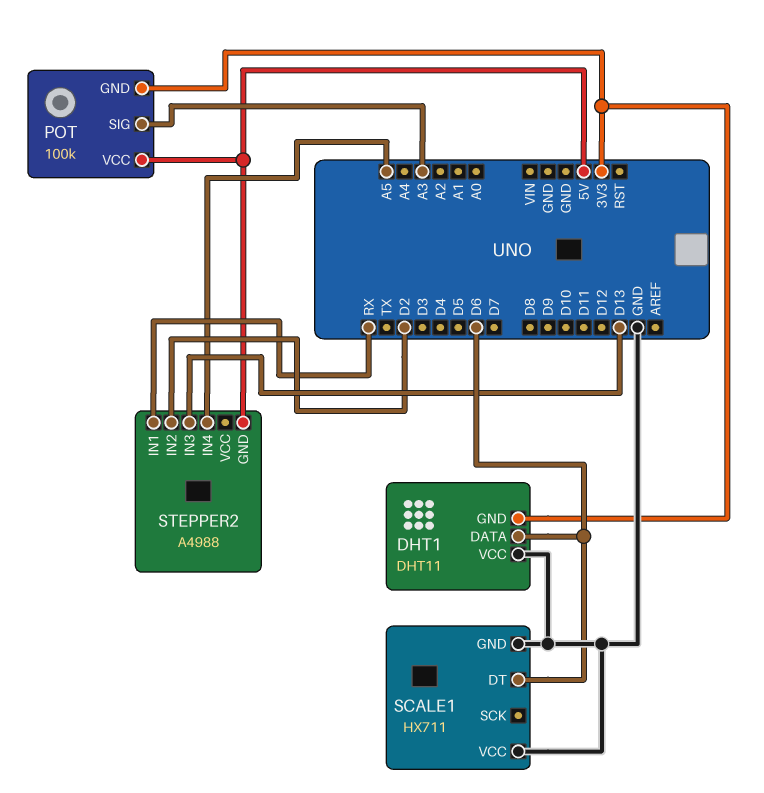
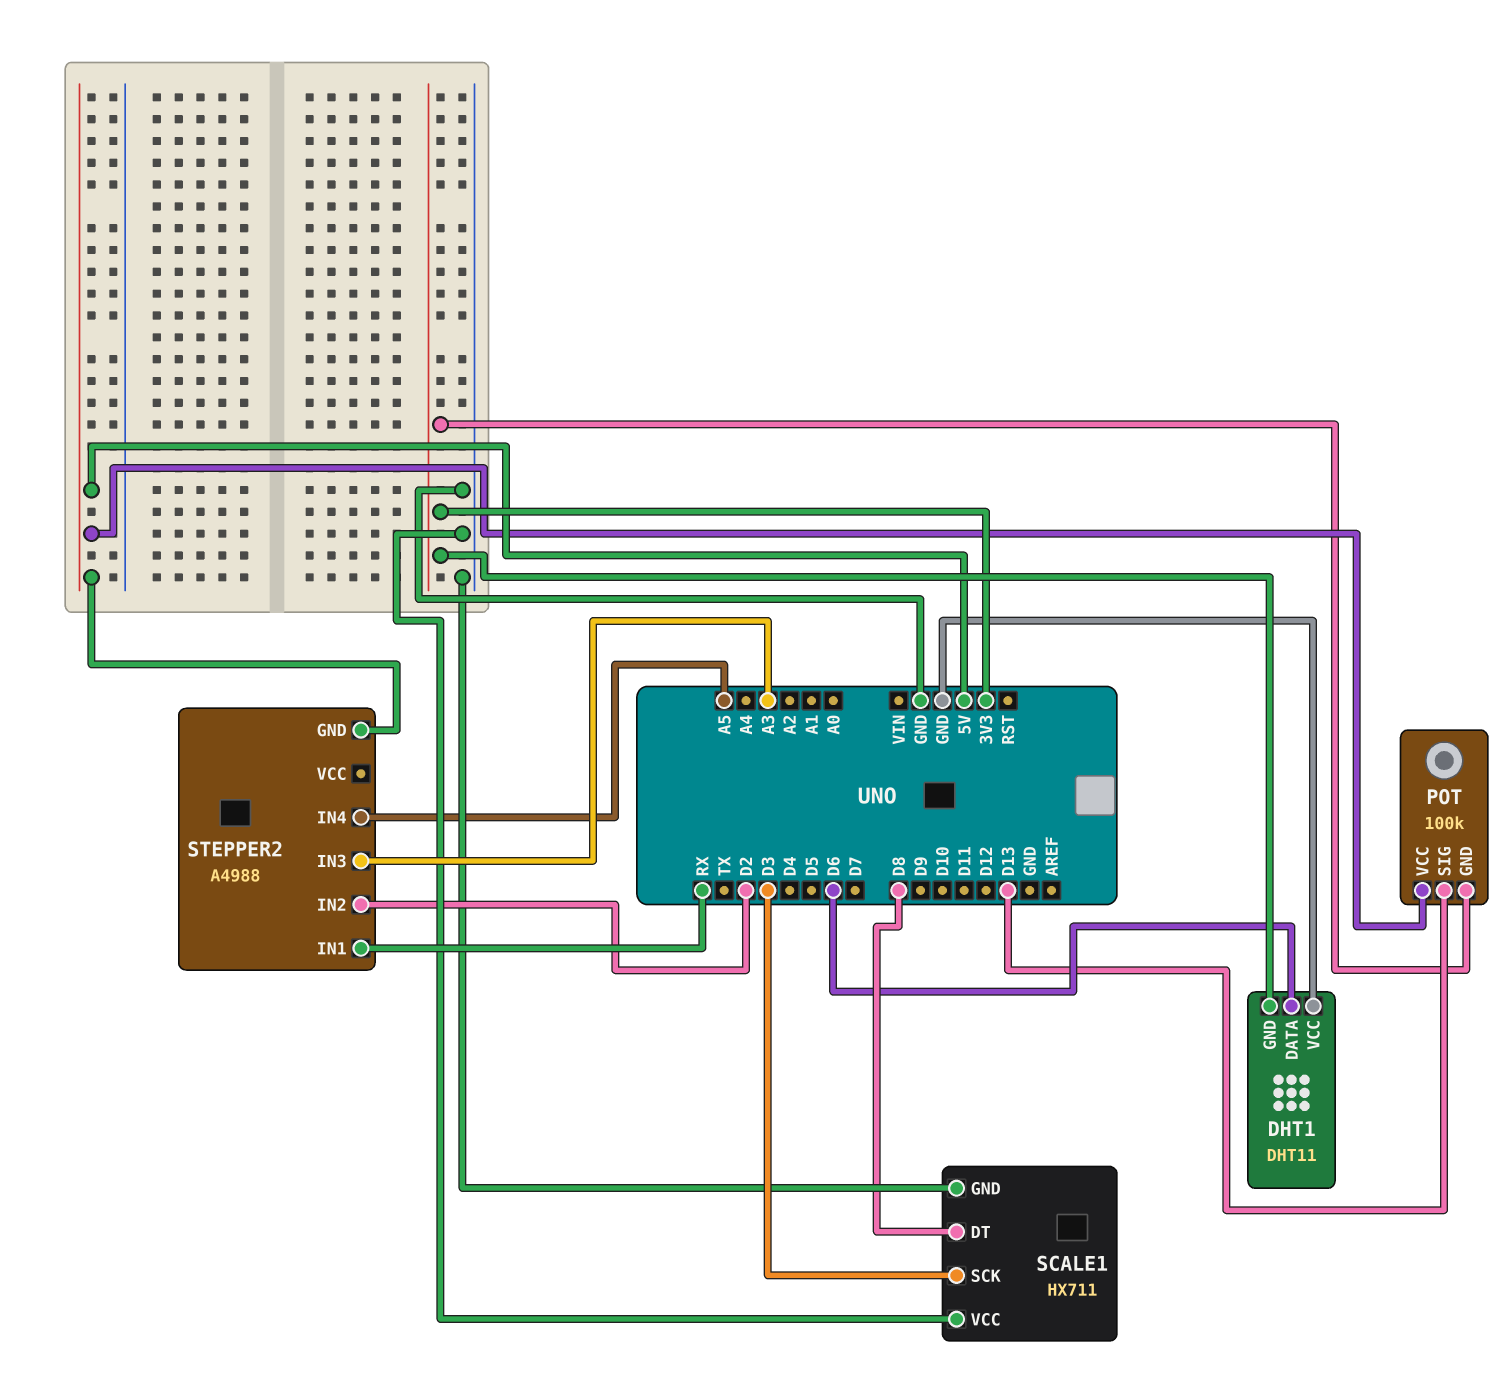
POT pin SIG: A3 -> D13
SCALE1 pin DT: D6 -> D8
SCALE1 pin SCK: none -> D3
STEPPER2 pin IN3: D13 -> A3

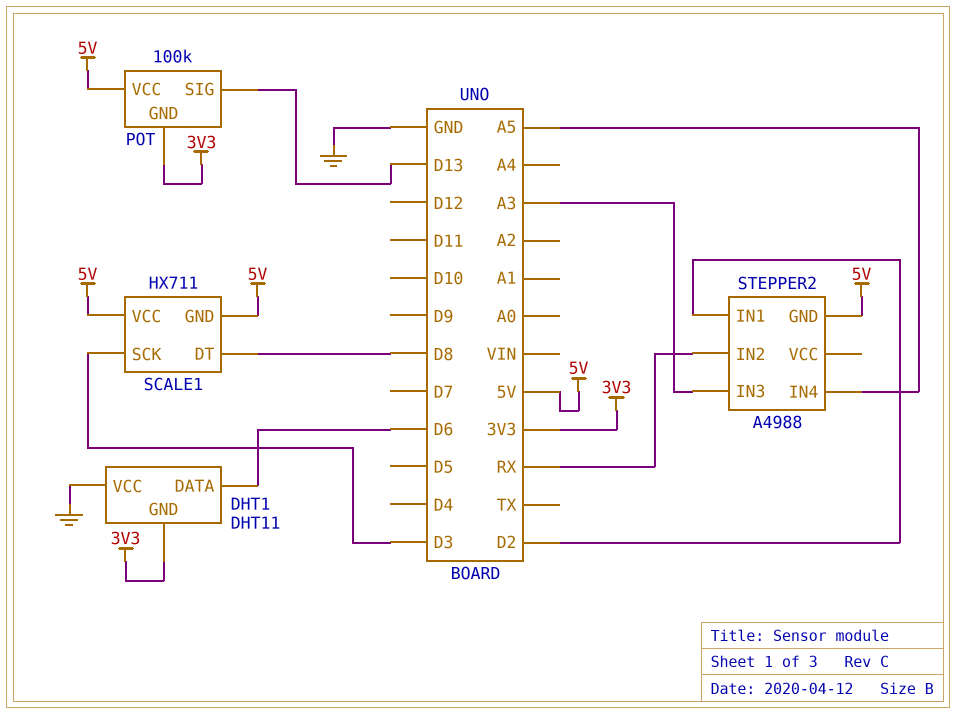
SCALE1 pin GND: GND -> 5V
SCALE1 pin VCC: GND -> 5V
STEPPER2 pin IN1: RX -> D2
STEPPER2 pin IN2: D2 -> RX

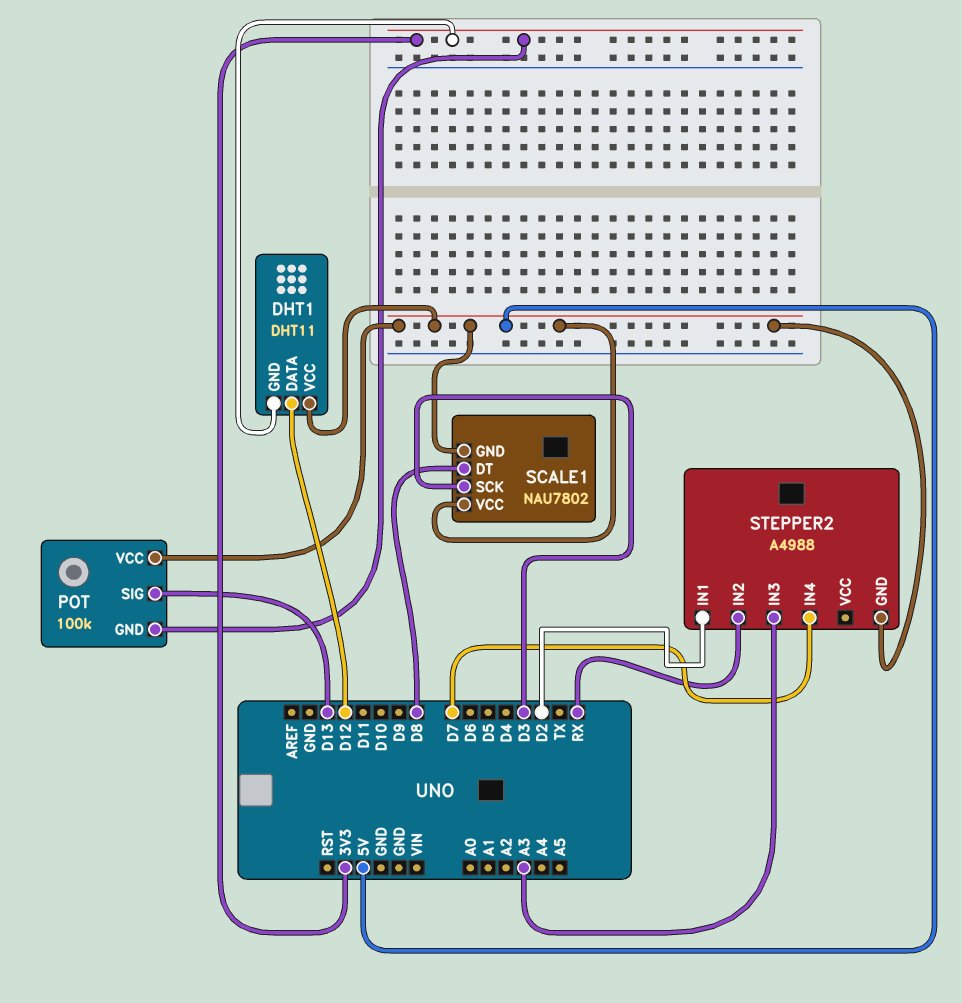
DHT1 pin DATA: D6 -> D12
DHT1 pin VCC: GND -> 5V
SCALE1: HX711 -> NAU7802
STEPPER2 pin IN4: A5 -> D7

